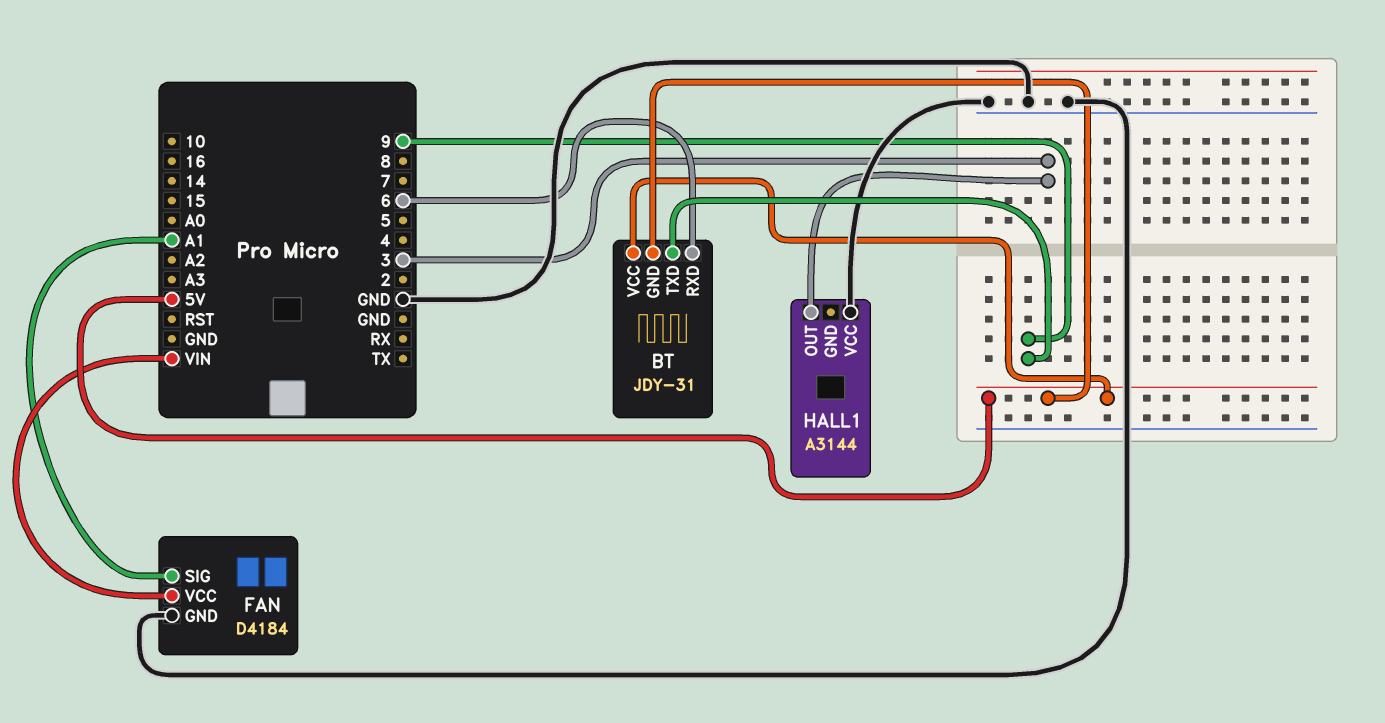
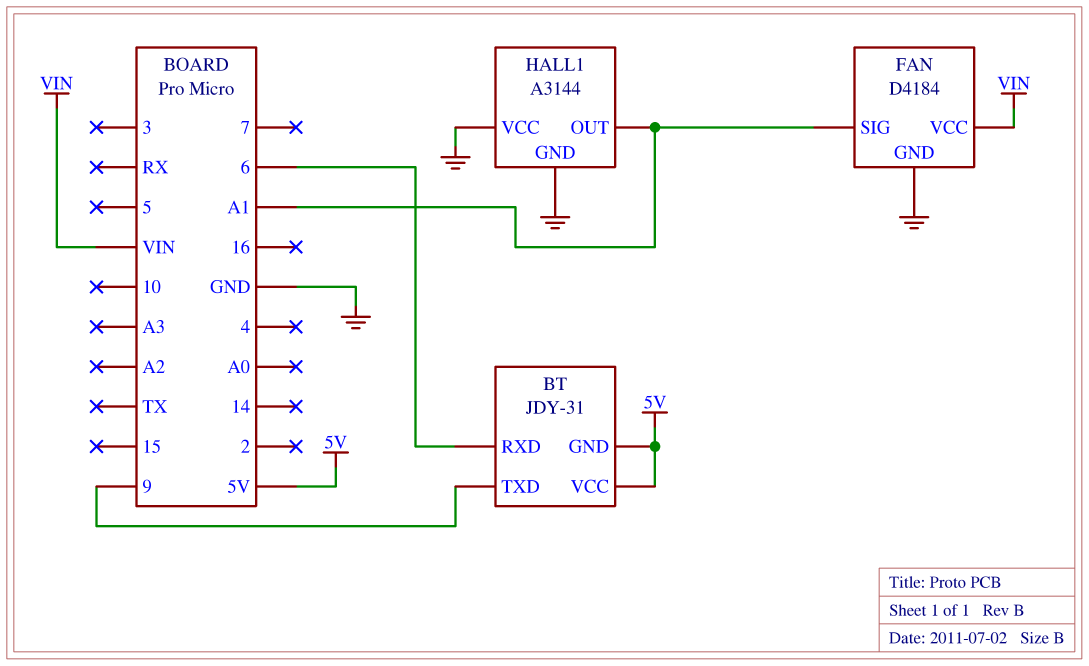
HALL1 pin GND: none -> GND
HALL1 pin OUT: 3 -> A1

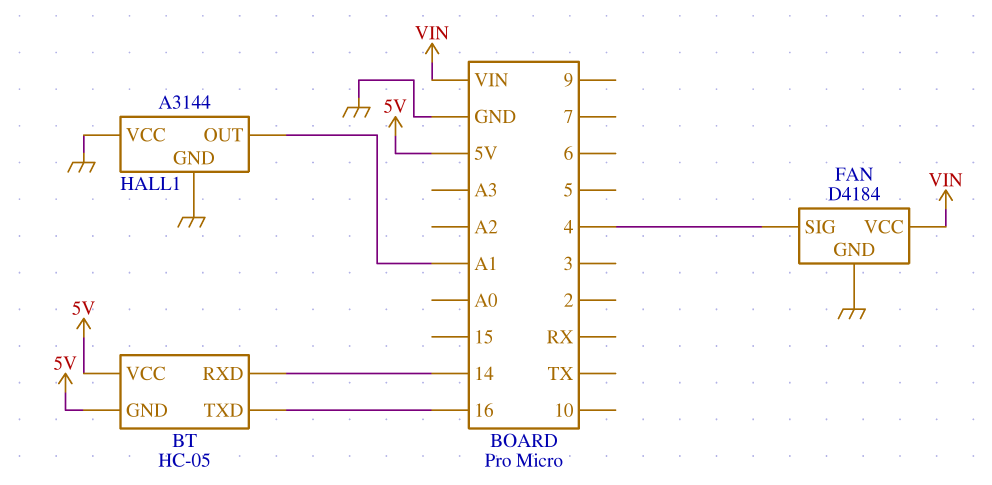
BT: JDY-31 -> HC-05
BT pin RXD: 6 -> 14
BT pin TXD: 9 -> 16
FAN pin SIG: A1 -> 4

